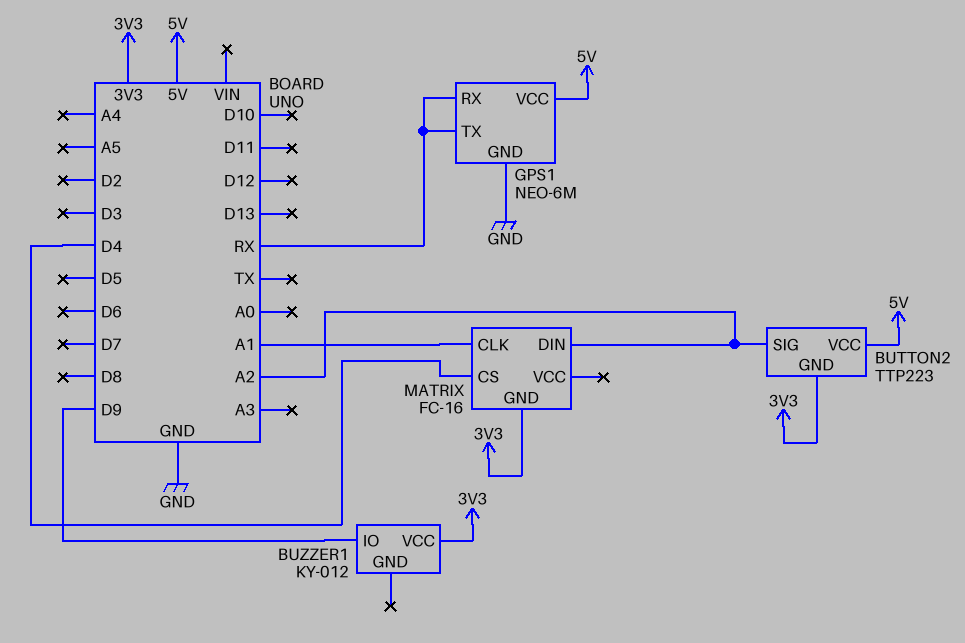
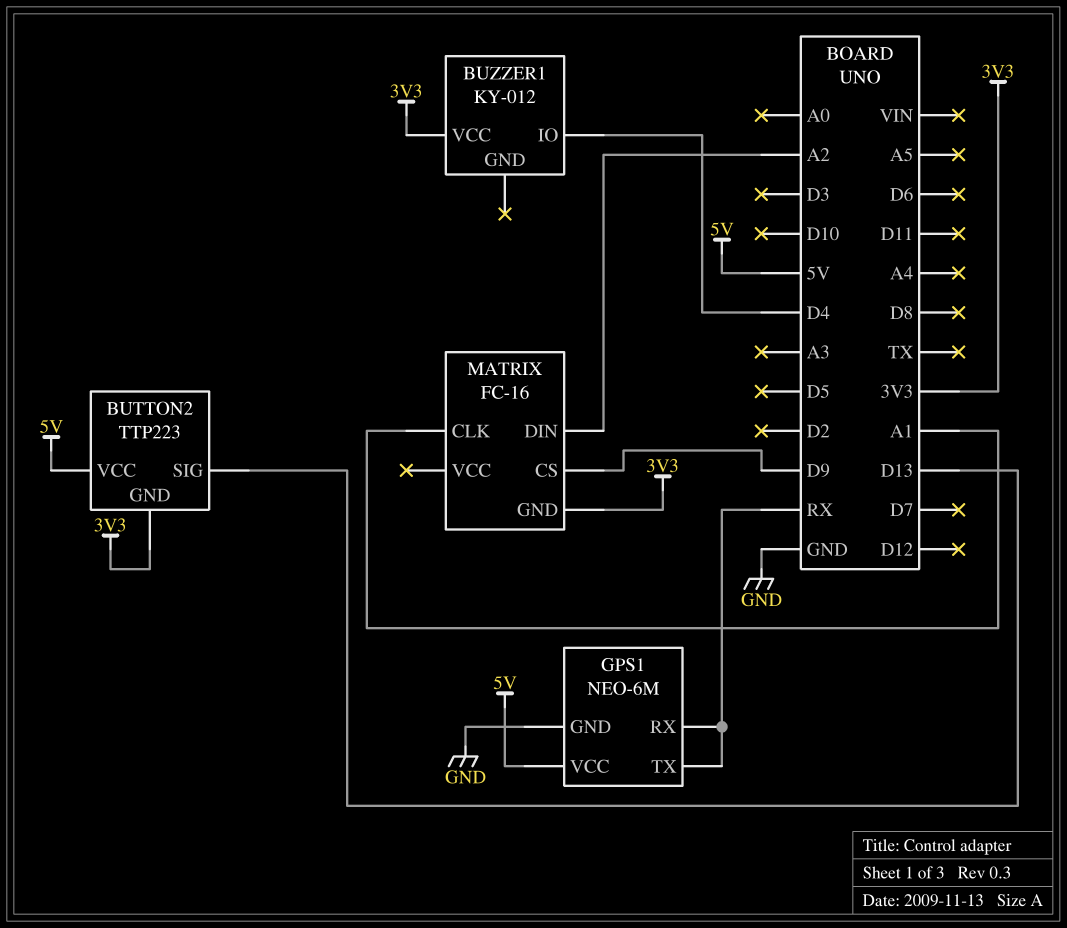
BUTTON2 pin SIG: A2 -> D13
BUZZER1 pin IO: D9 -> D4
MATRIX pin CS: D4 -> D9

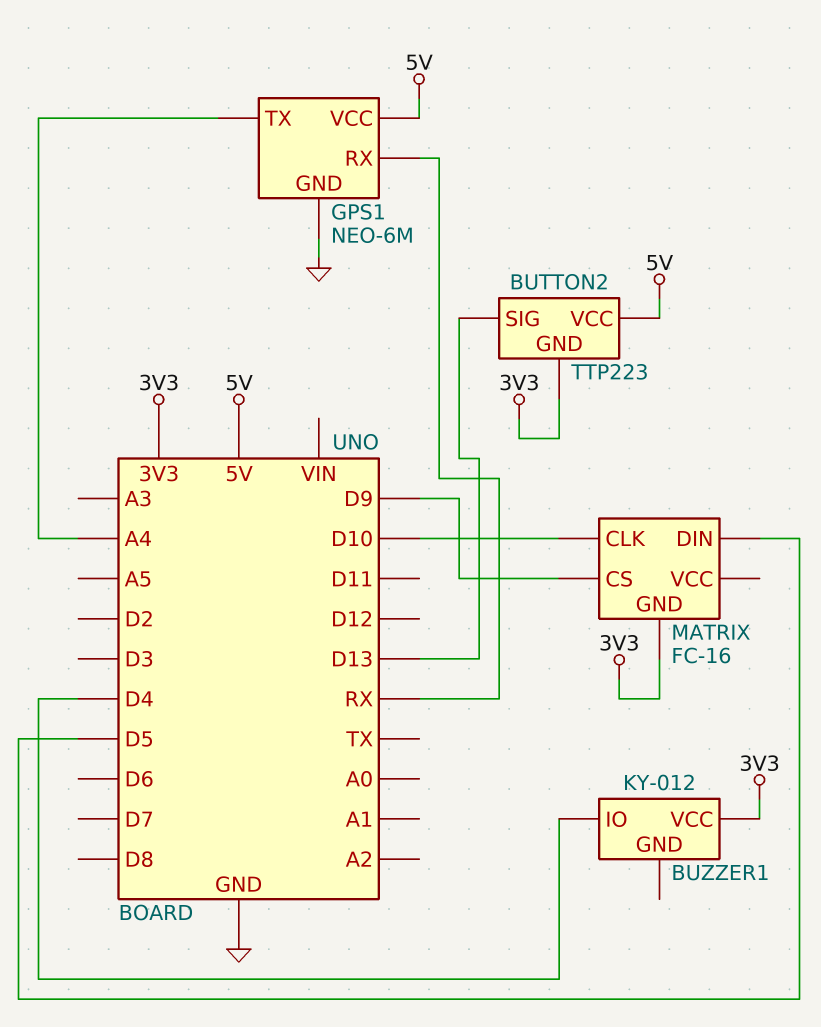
GPS1 pin TX: RX -> A4
MATRIX pin CLK: A1 -> D10
MATRIX pin DIN: A2 -> D5

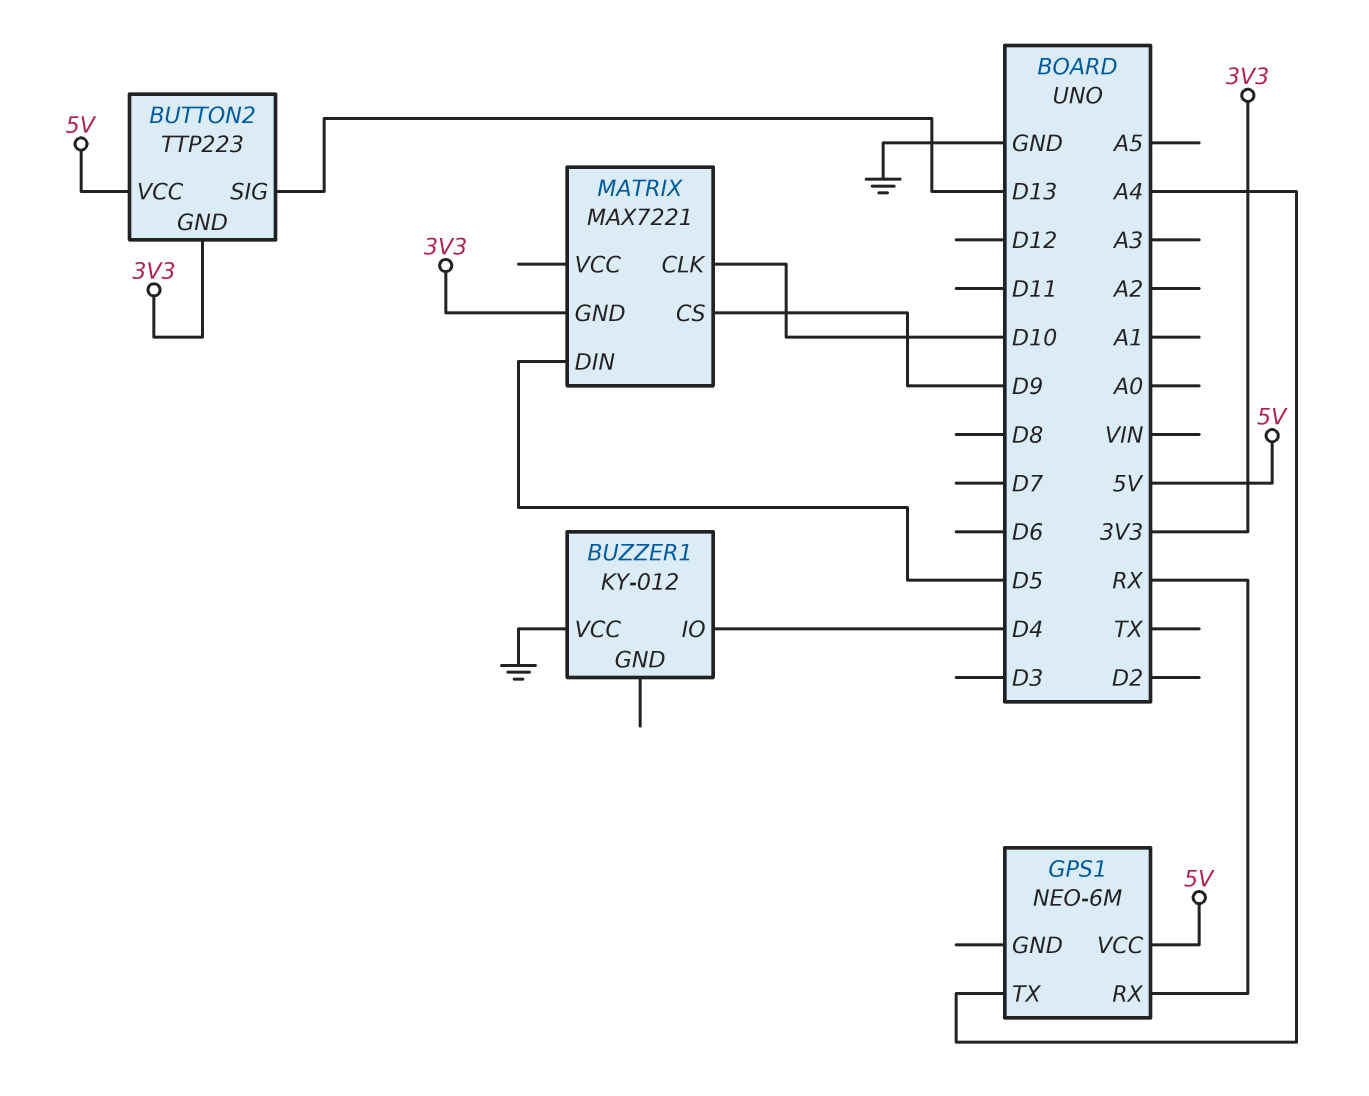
BUZZER1 pin VCC: 3V3 -> GND
GPS1 pin GND: GND -> none
MATRIX: FC-16 -> MAX7221

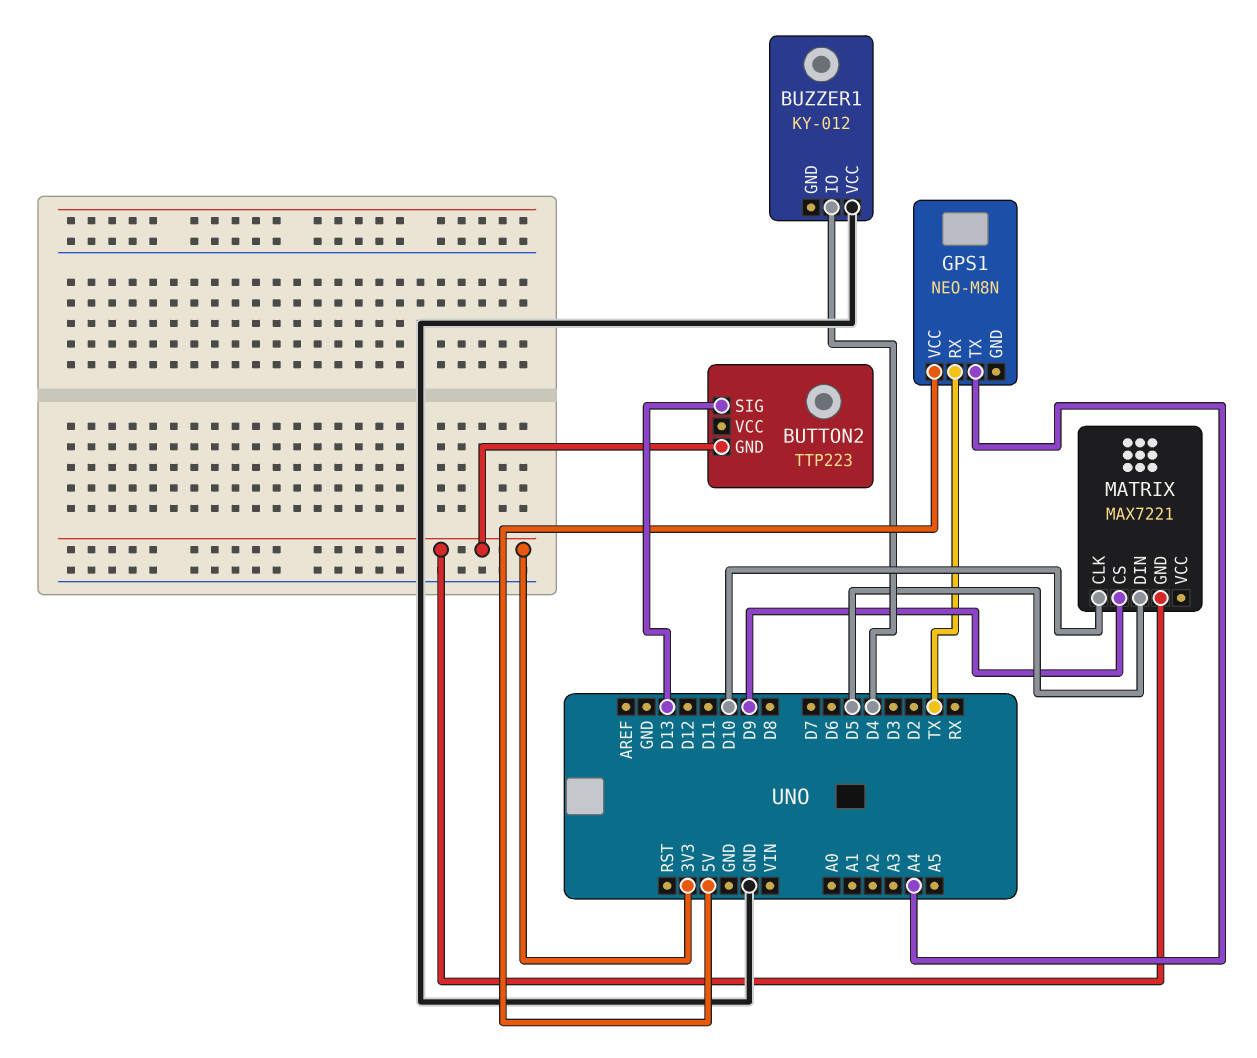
BUTTON2 pin VCC: 5V -> none
GPS1: NEO-6M -> NEO-M8N
GPS1 pin RX: RX -> TX

